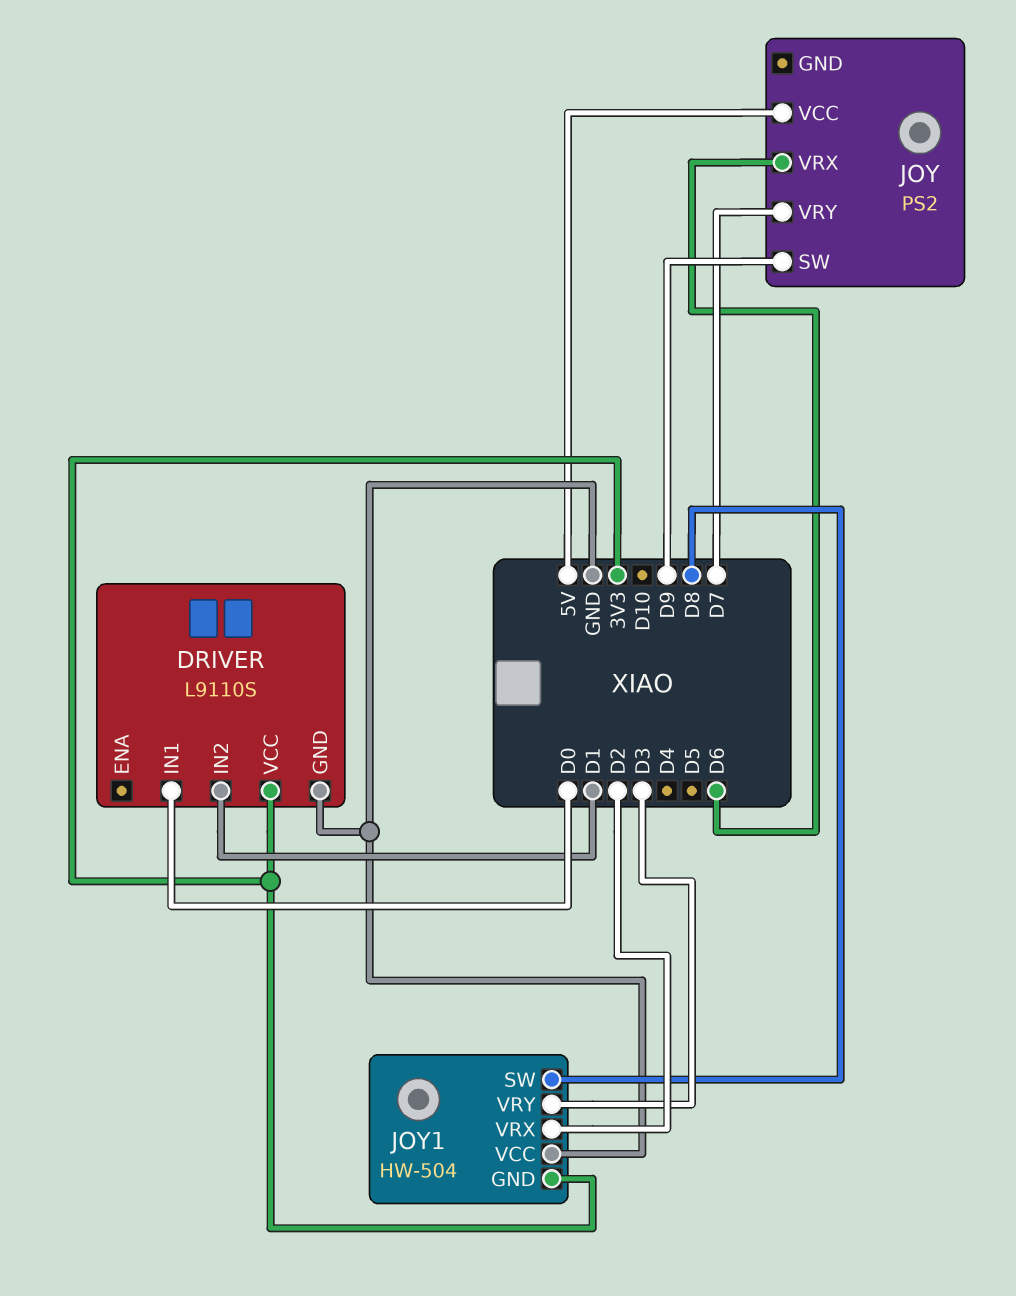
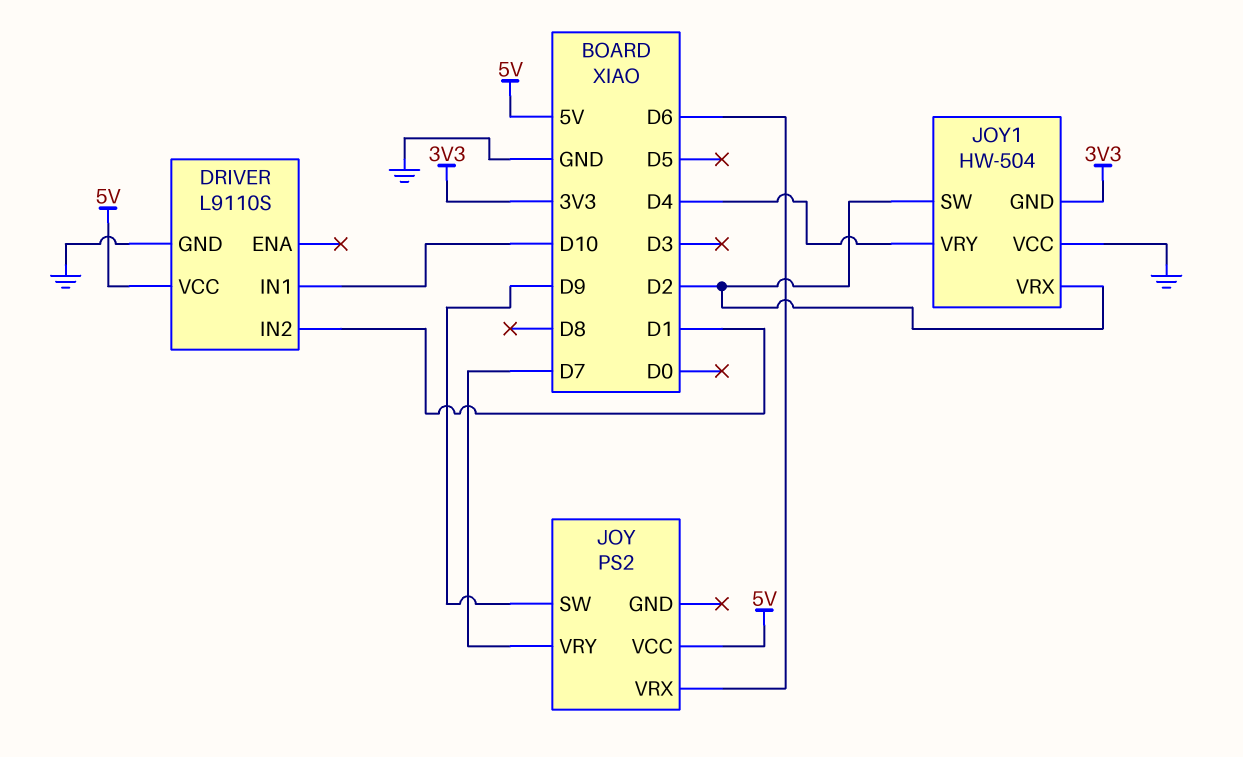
DRIVER pin IN1: D0 -> D10
DRIVER pin VCC: 3V3 -> 5V
JOY1 pin SW: D8 -> D2
JOY1 pin VRY: D3 -> D4

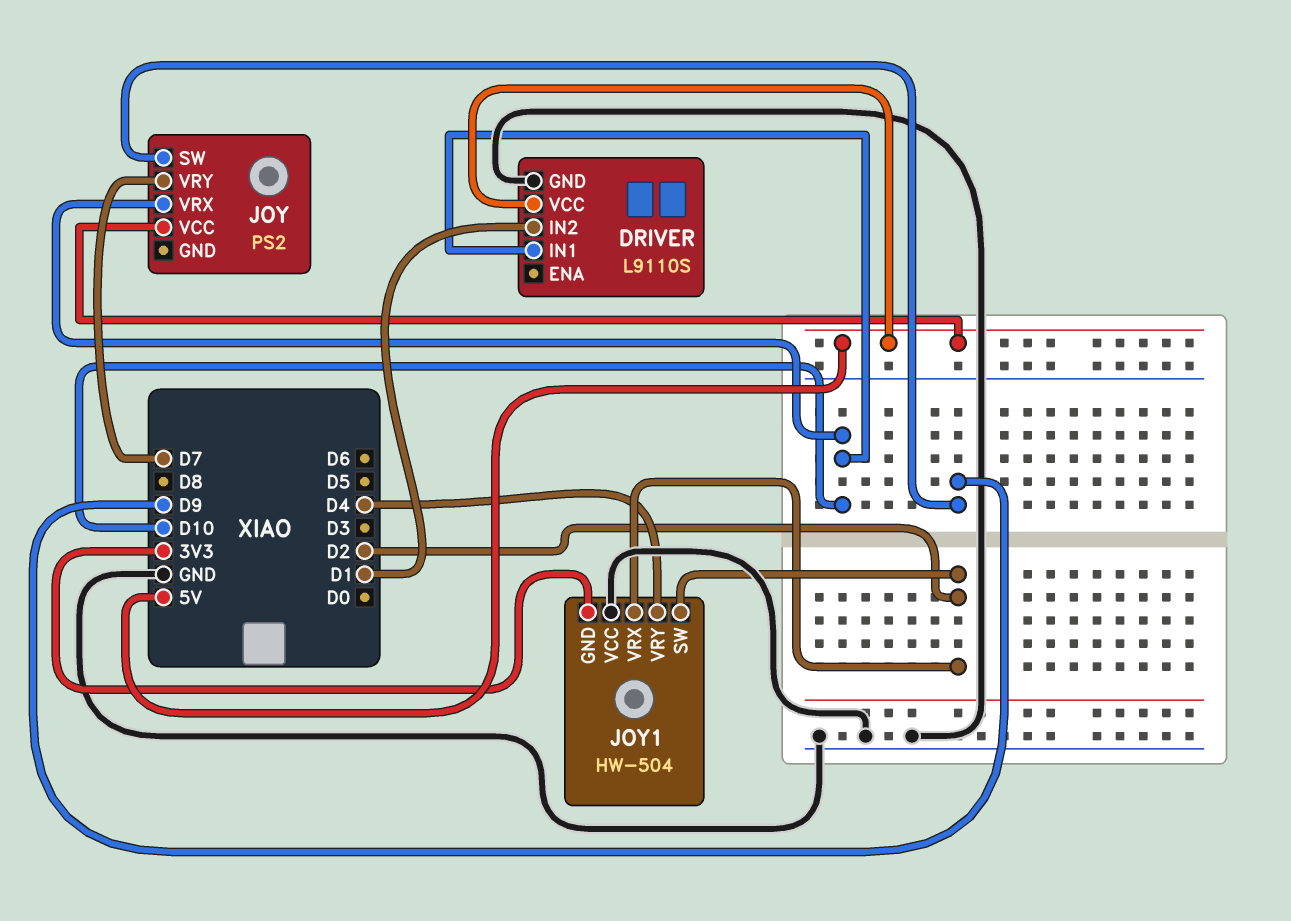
JOY pin VRX: D6 -> D10

